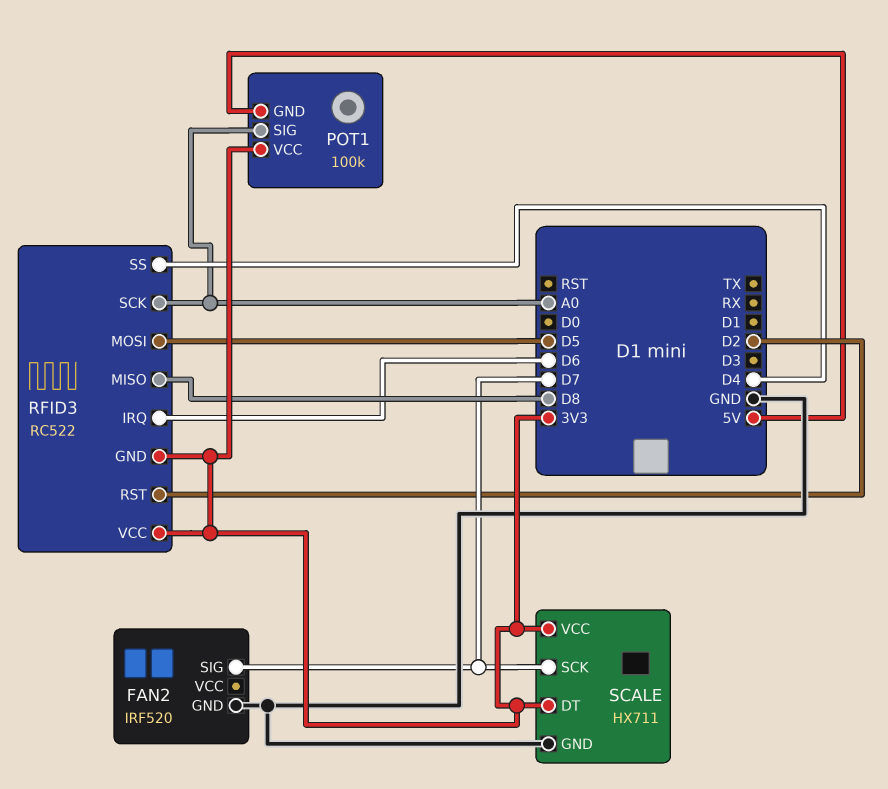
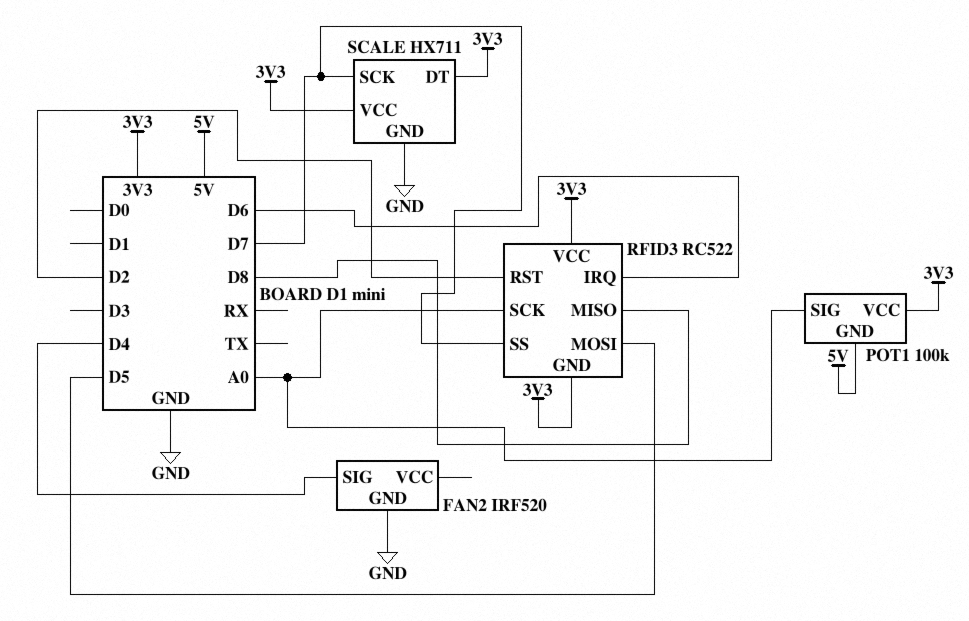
FAN2 pin SIG: D7 -> D4
RFID3 pin SS: D4 -> D7

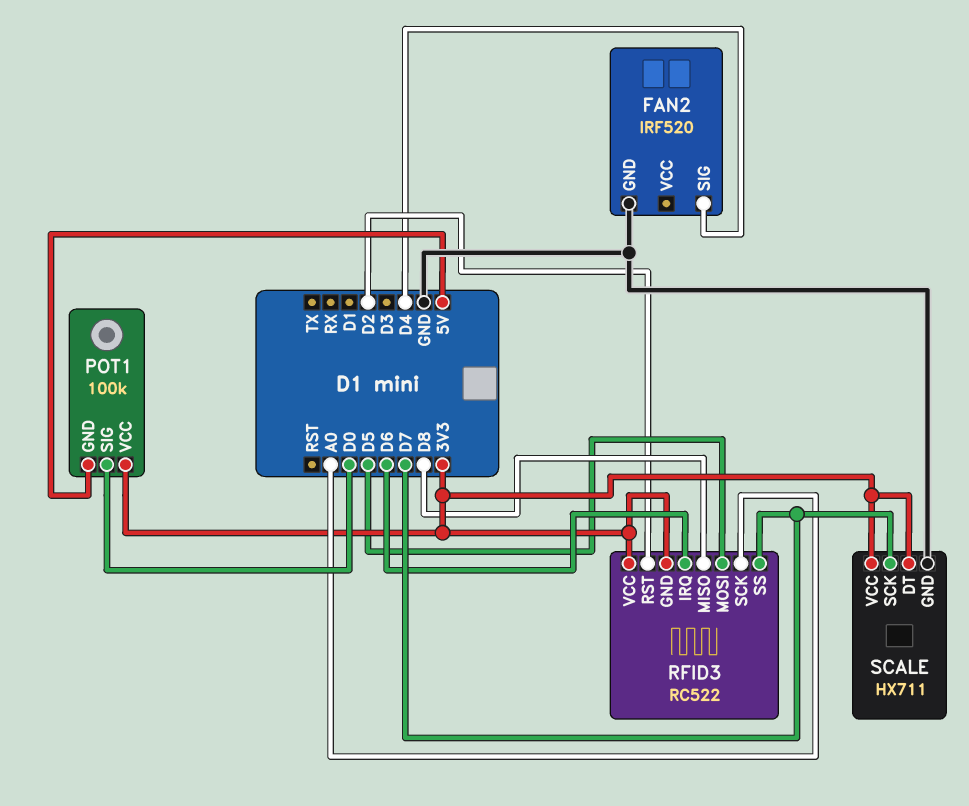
POT1 pin SIG: A0 -> D0

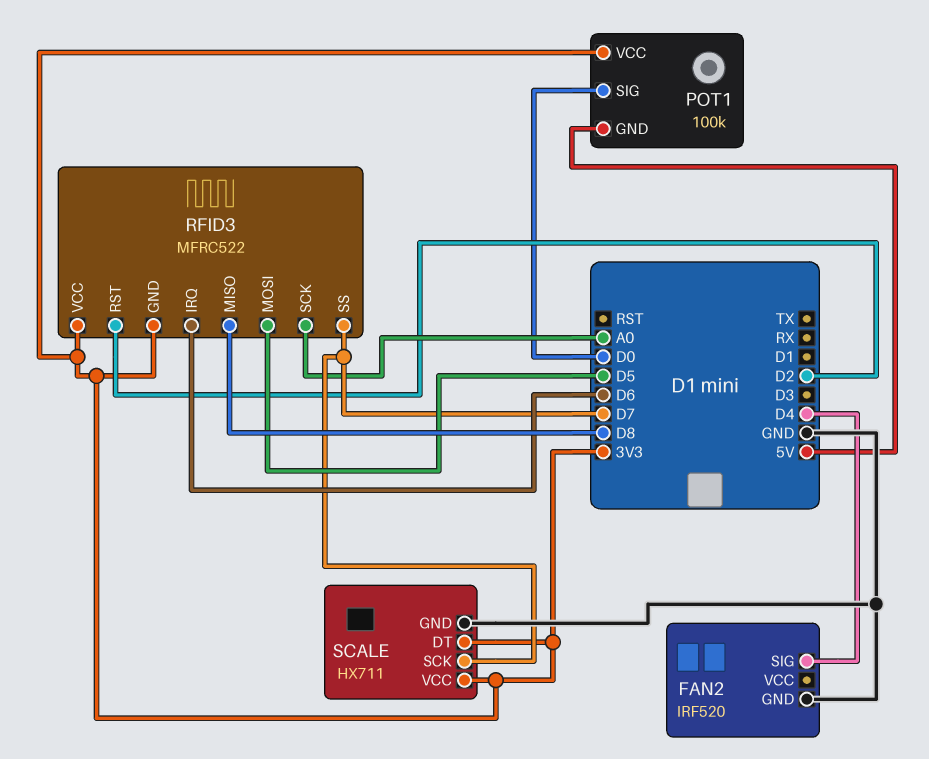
RFID3: RC522 -> MFRC522

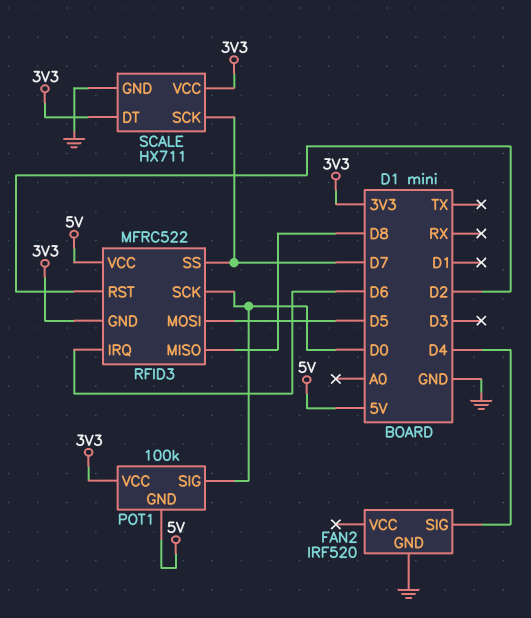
RFID3 pin SCK: A0 -> D0
RFID3 pin VCC: 3V3 -> 5V

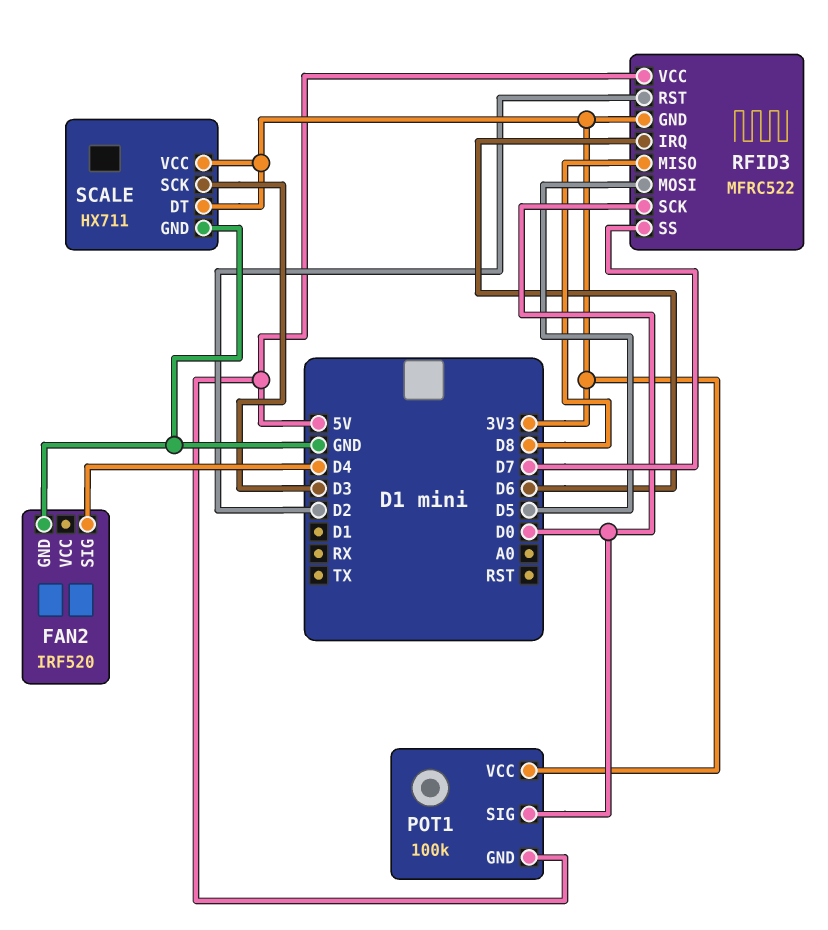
SCALE pin SCK: D7 -> D3

